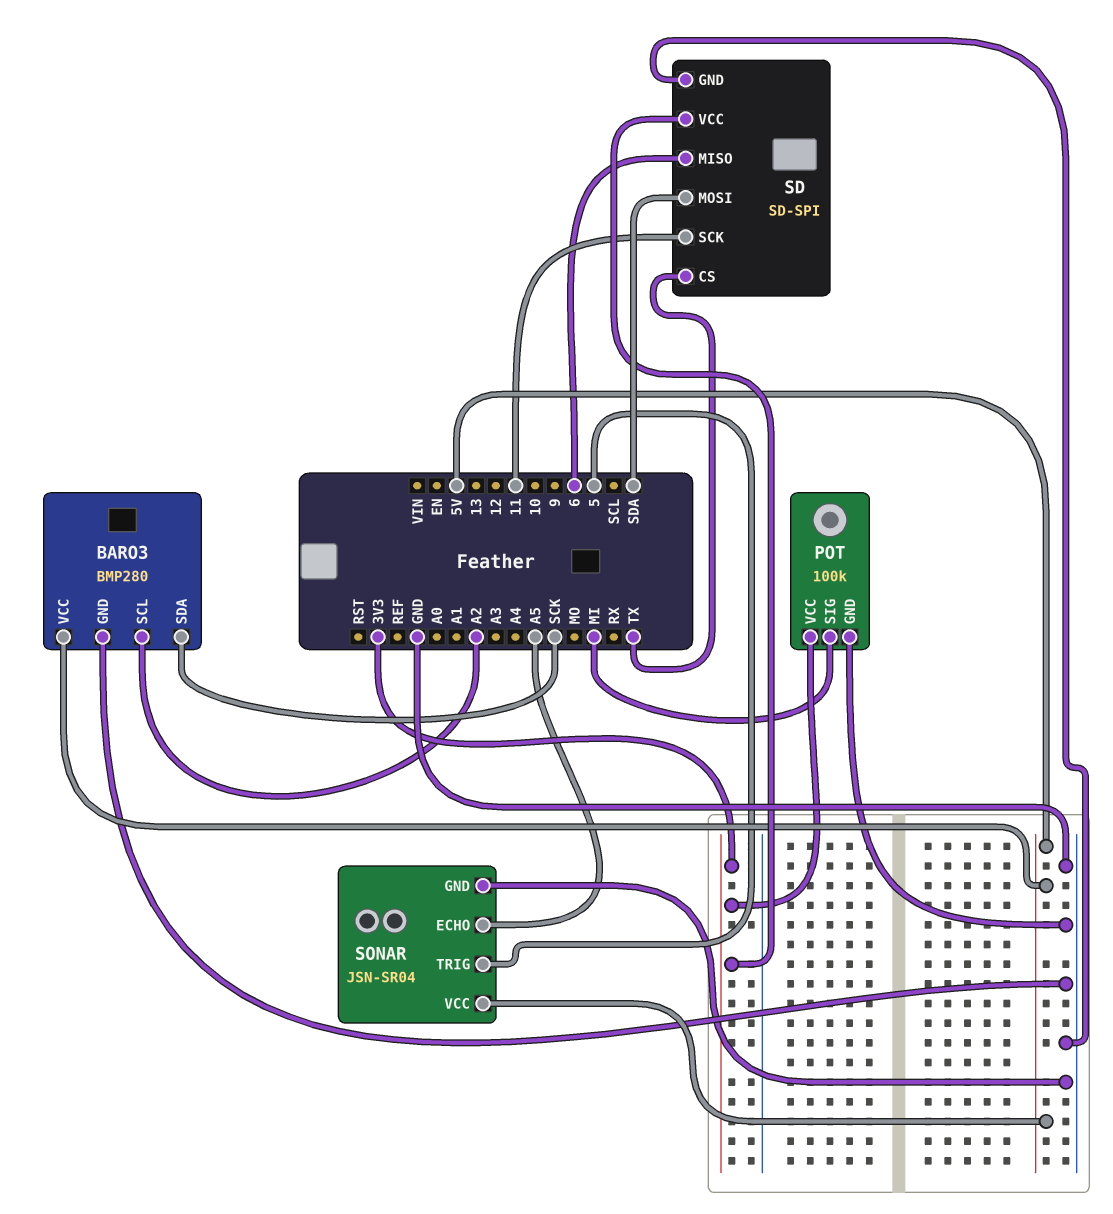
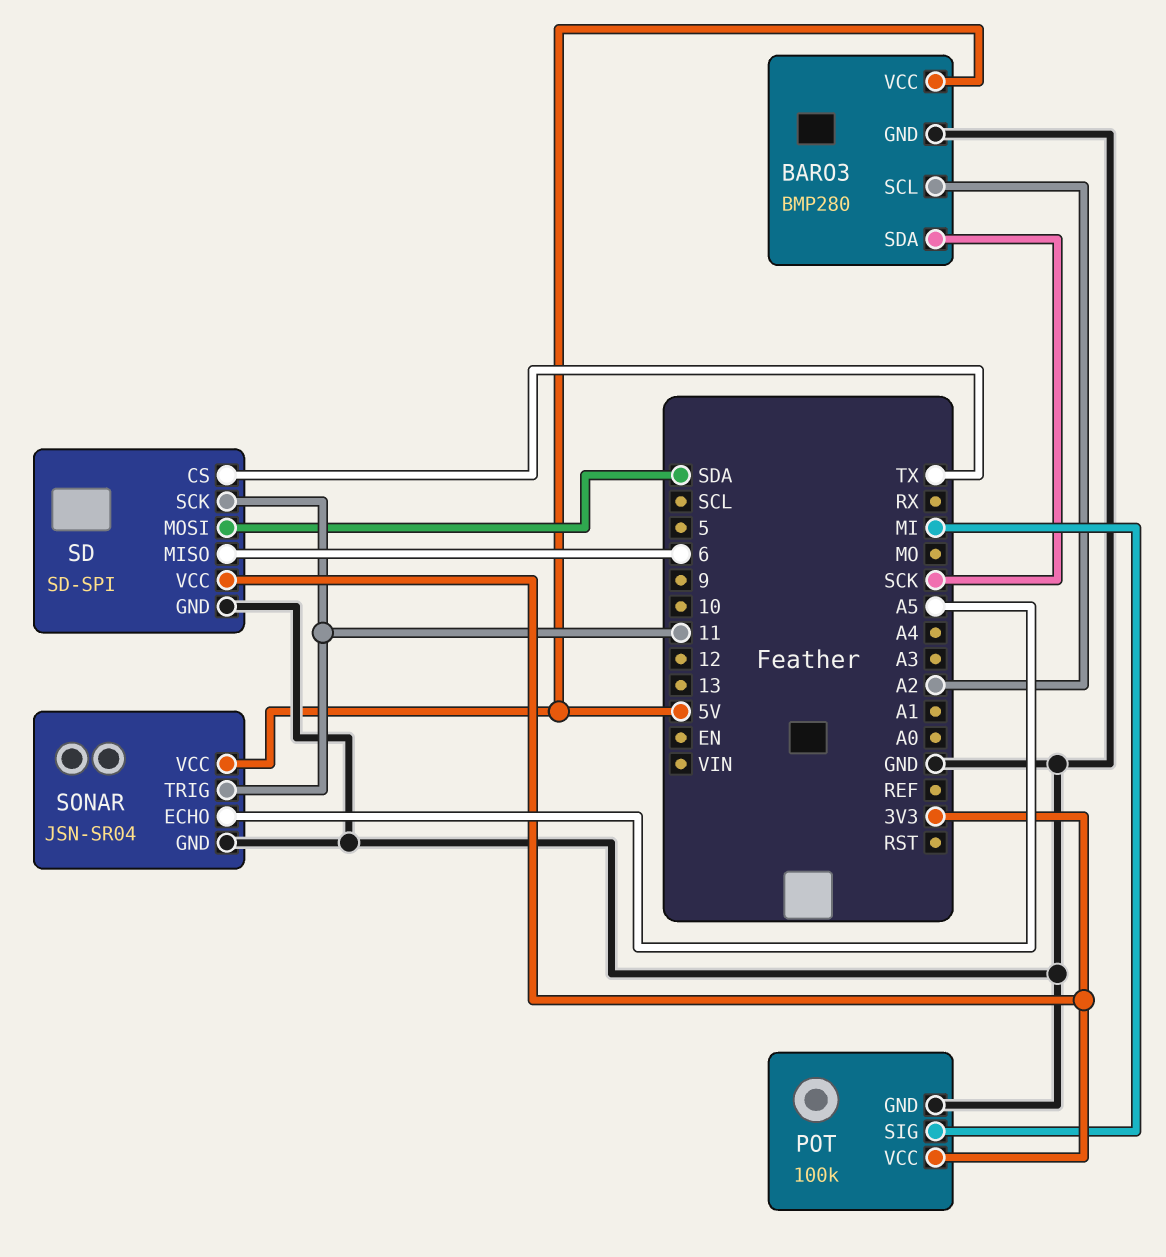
SONAR pin TRIG: 5 -> 11

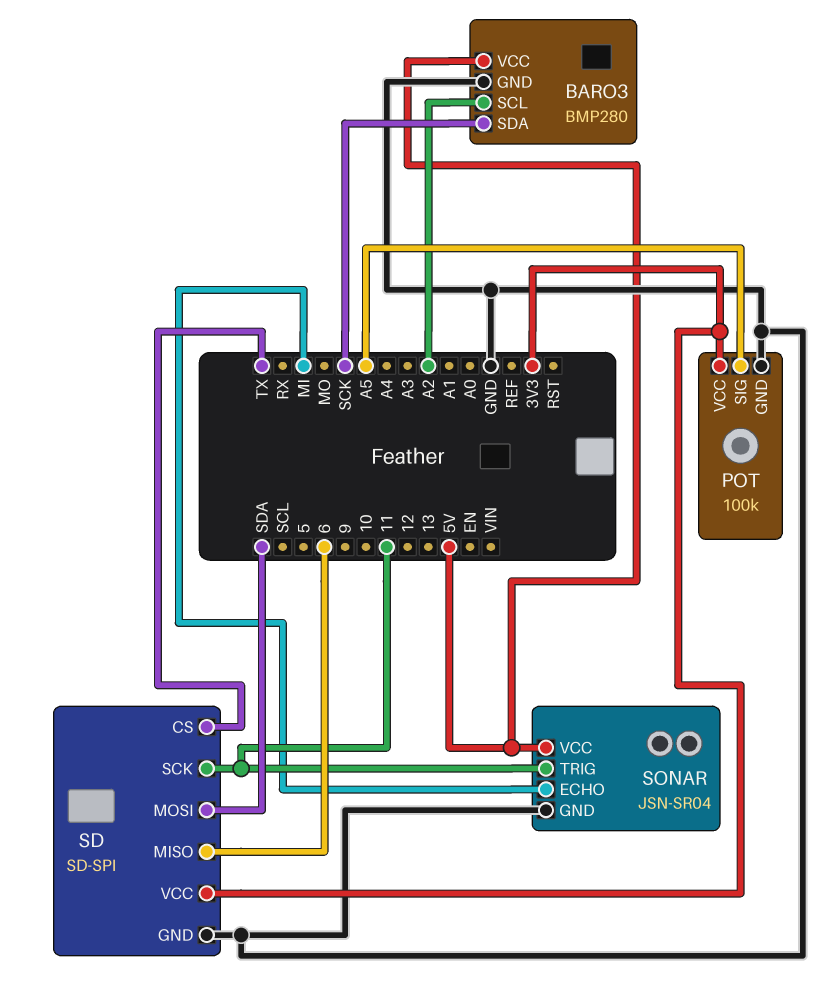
POT pin SIG: MI -> A5
SONAR pin ECHO: A5 -> MI

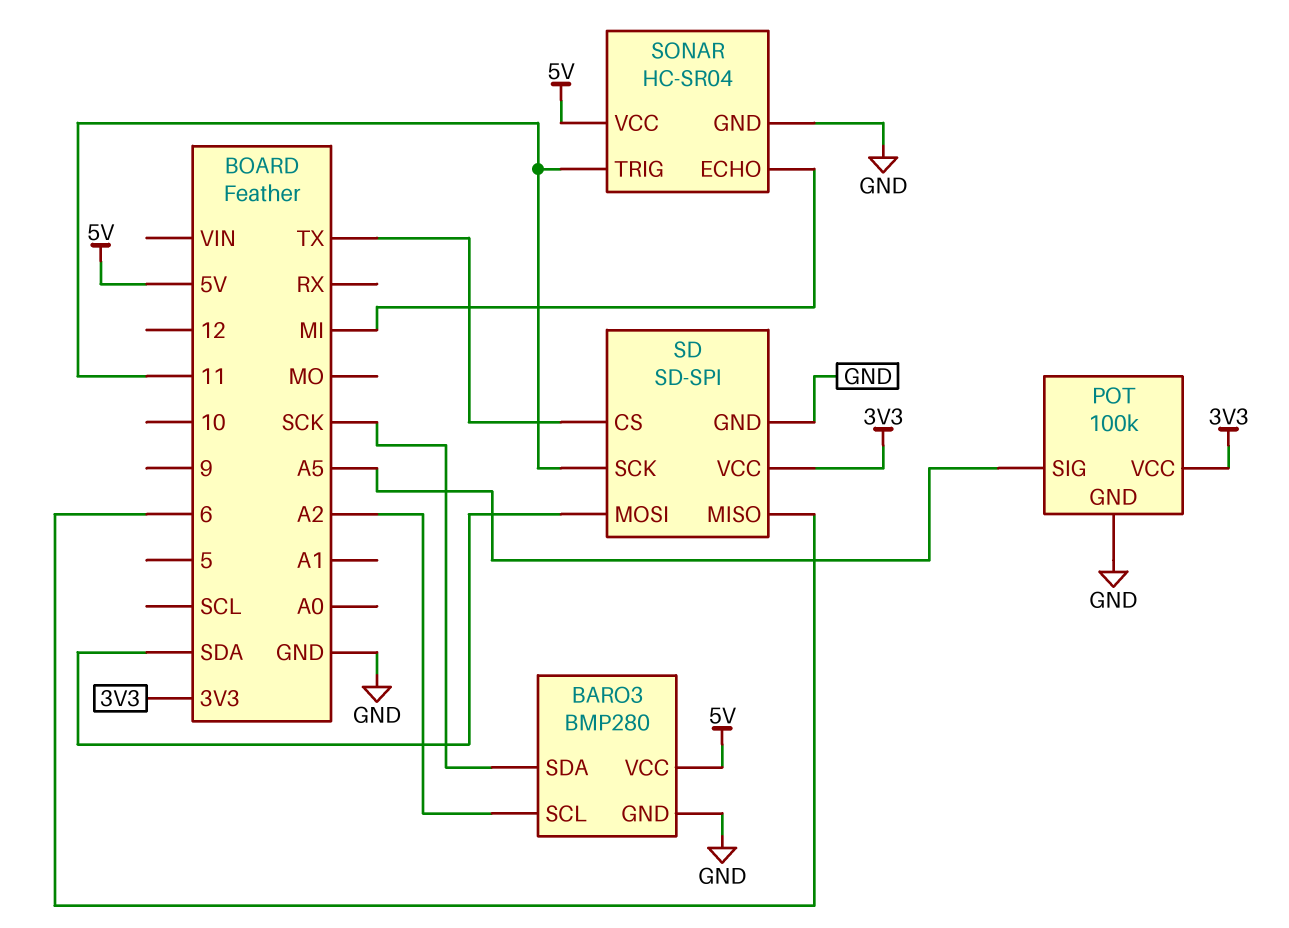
SONAR: JSN-SR04 -> HC-SR04

